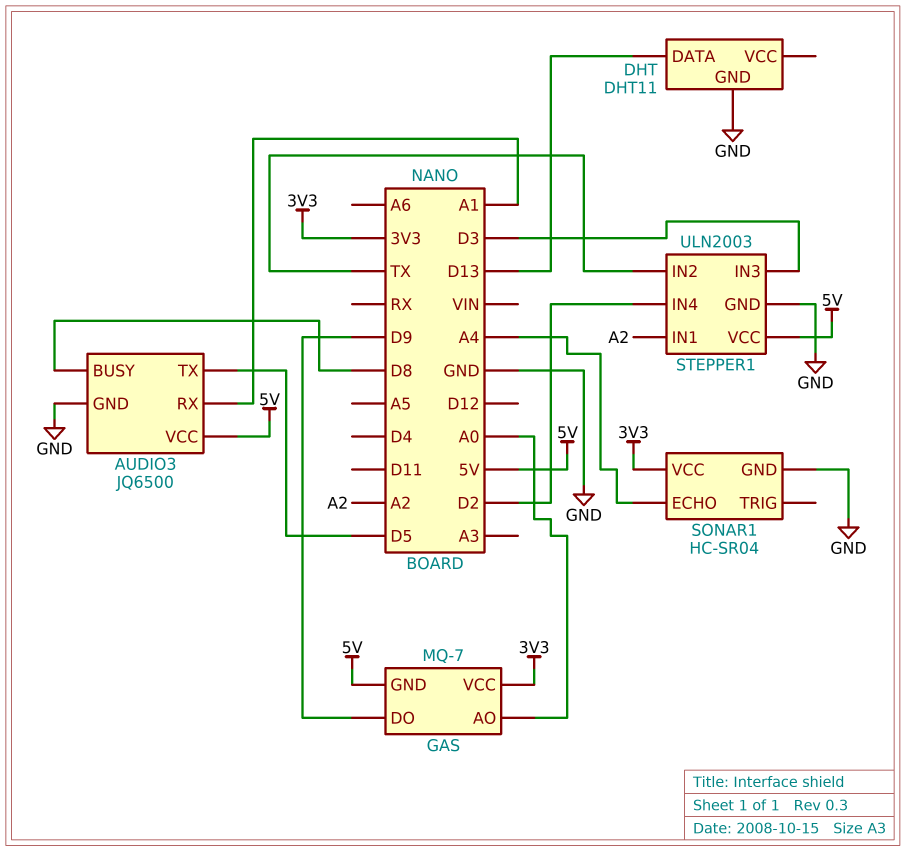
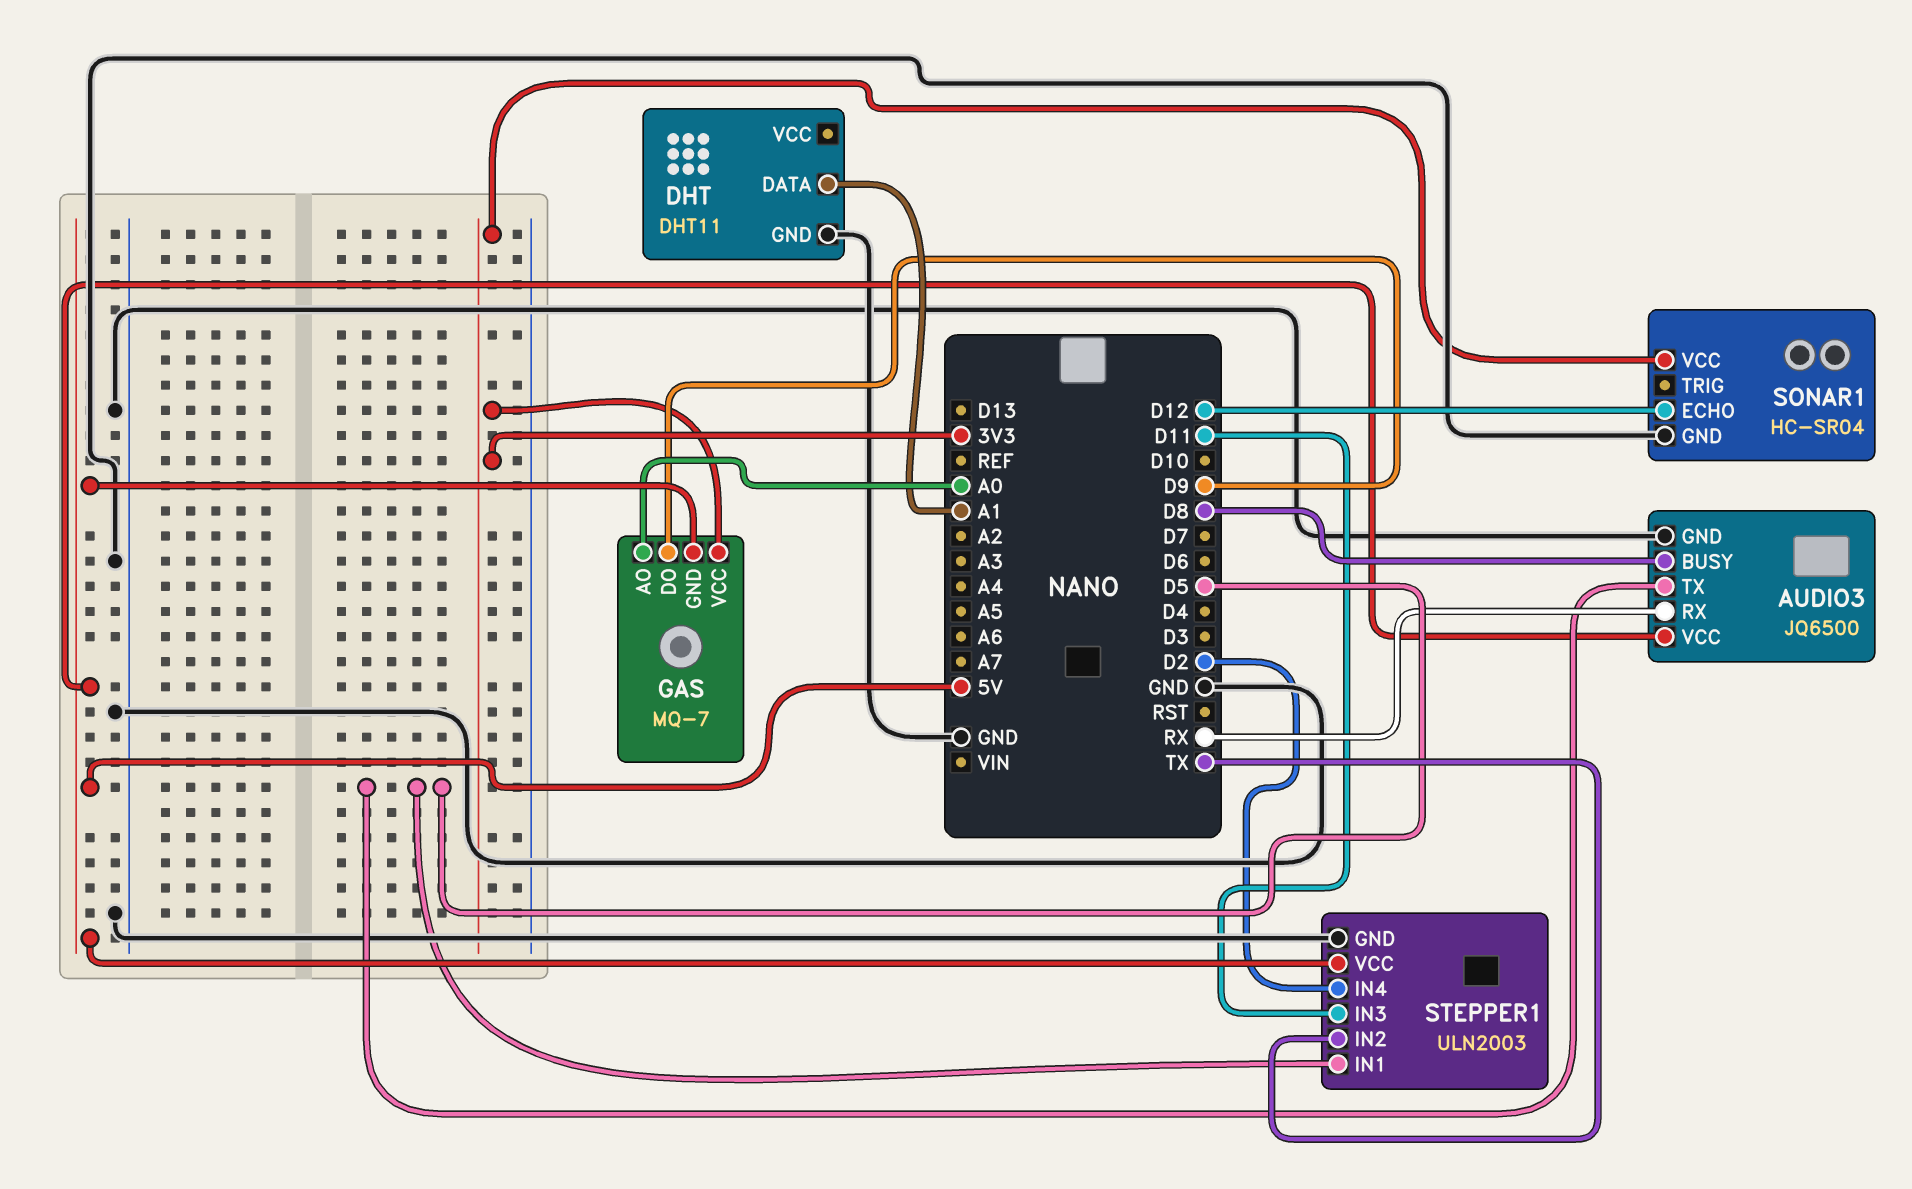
AUDIO3 pin RX: A1 -> RX
DHT pin DATA: D13 -> A1
SONAR1 pin ECHO: A4 -> D12
STEPPER1 pin IN1: A2 -> D5
STEPPER1 pin IN3: D3 -> D11

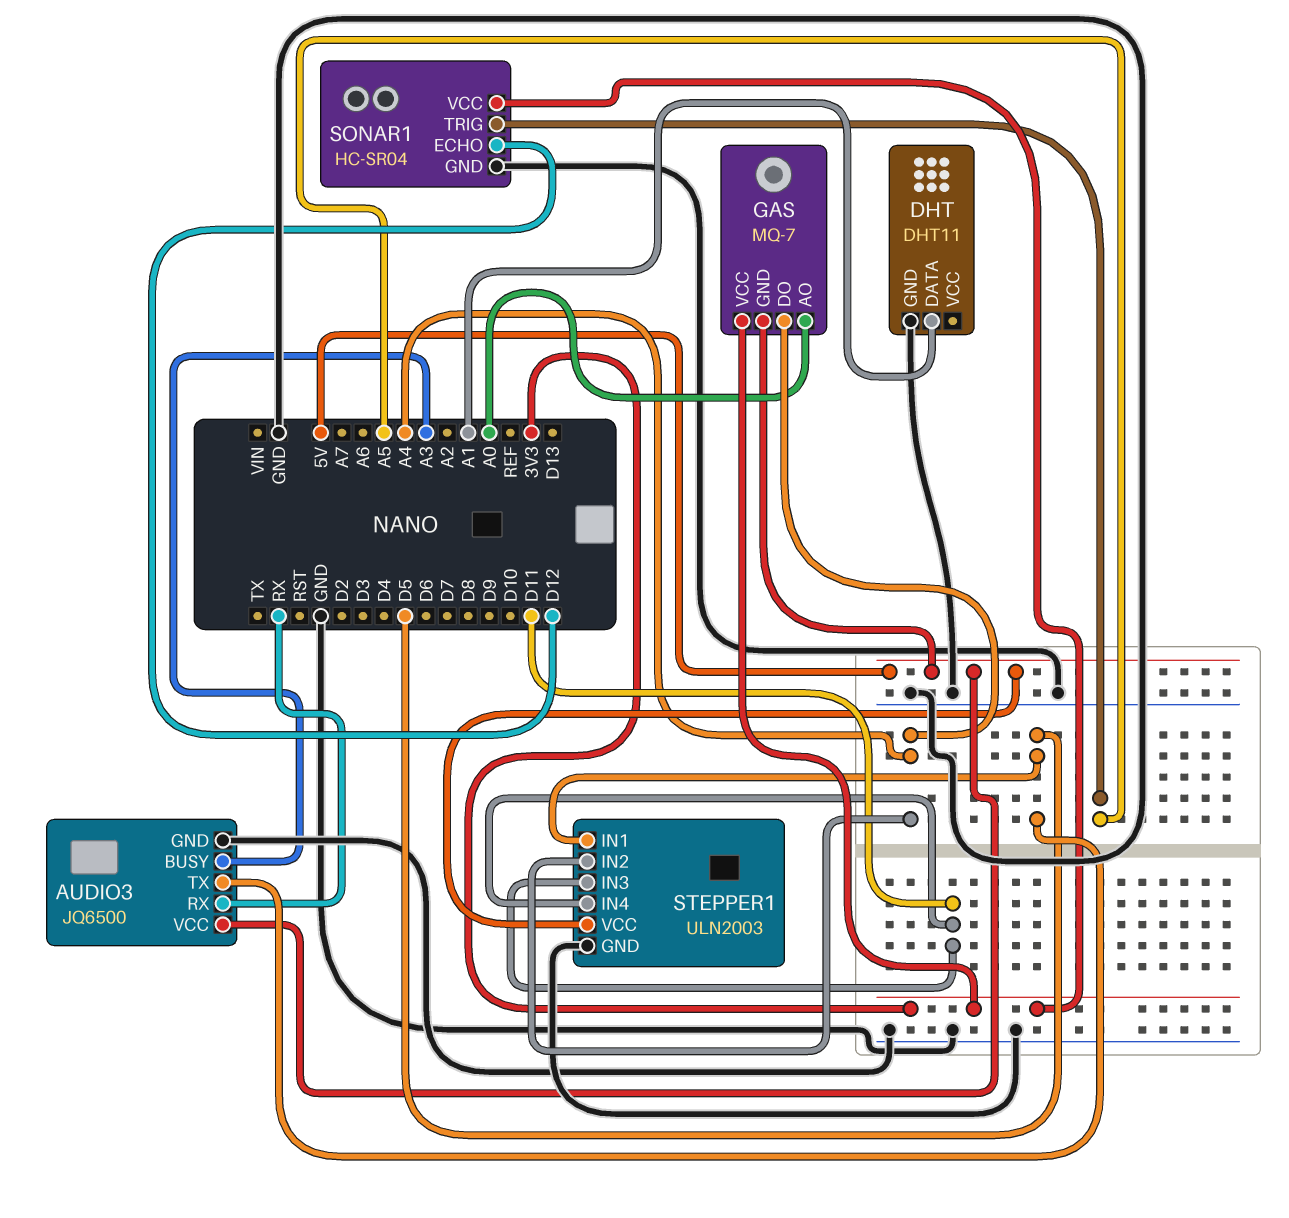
AUDIO3 pin BUSY: D8 -> A3
GAS pin DO: D9 -> A4
SONAR1 pin TRIG: none -> A5
STEPPER1 pin IN2: TX -> A4
STEPPER1 pin IN4: D2 -> D11

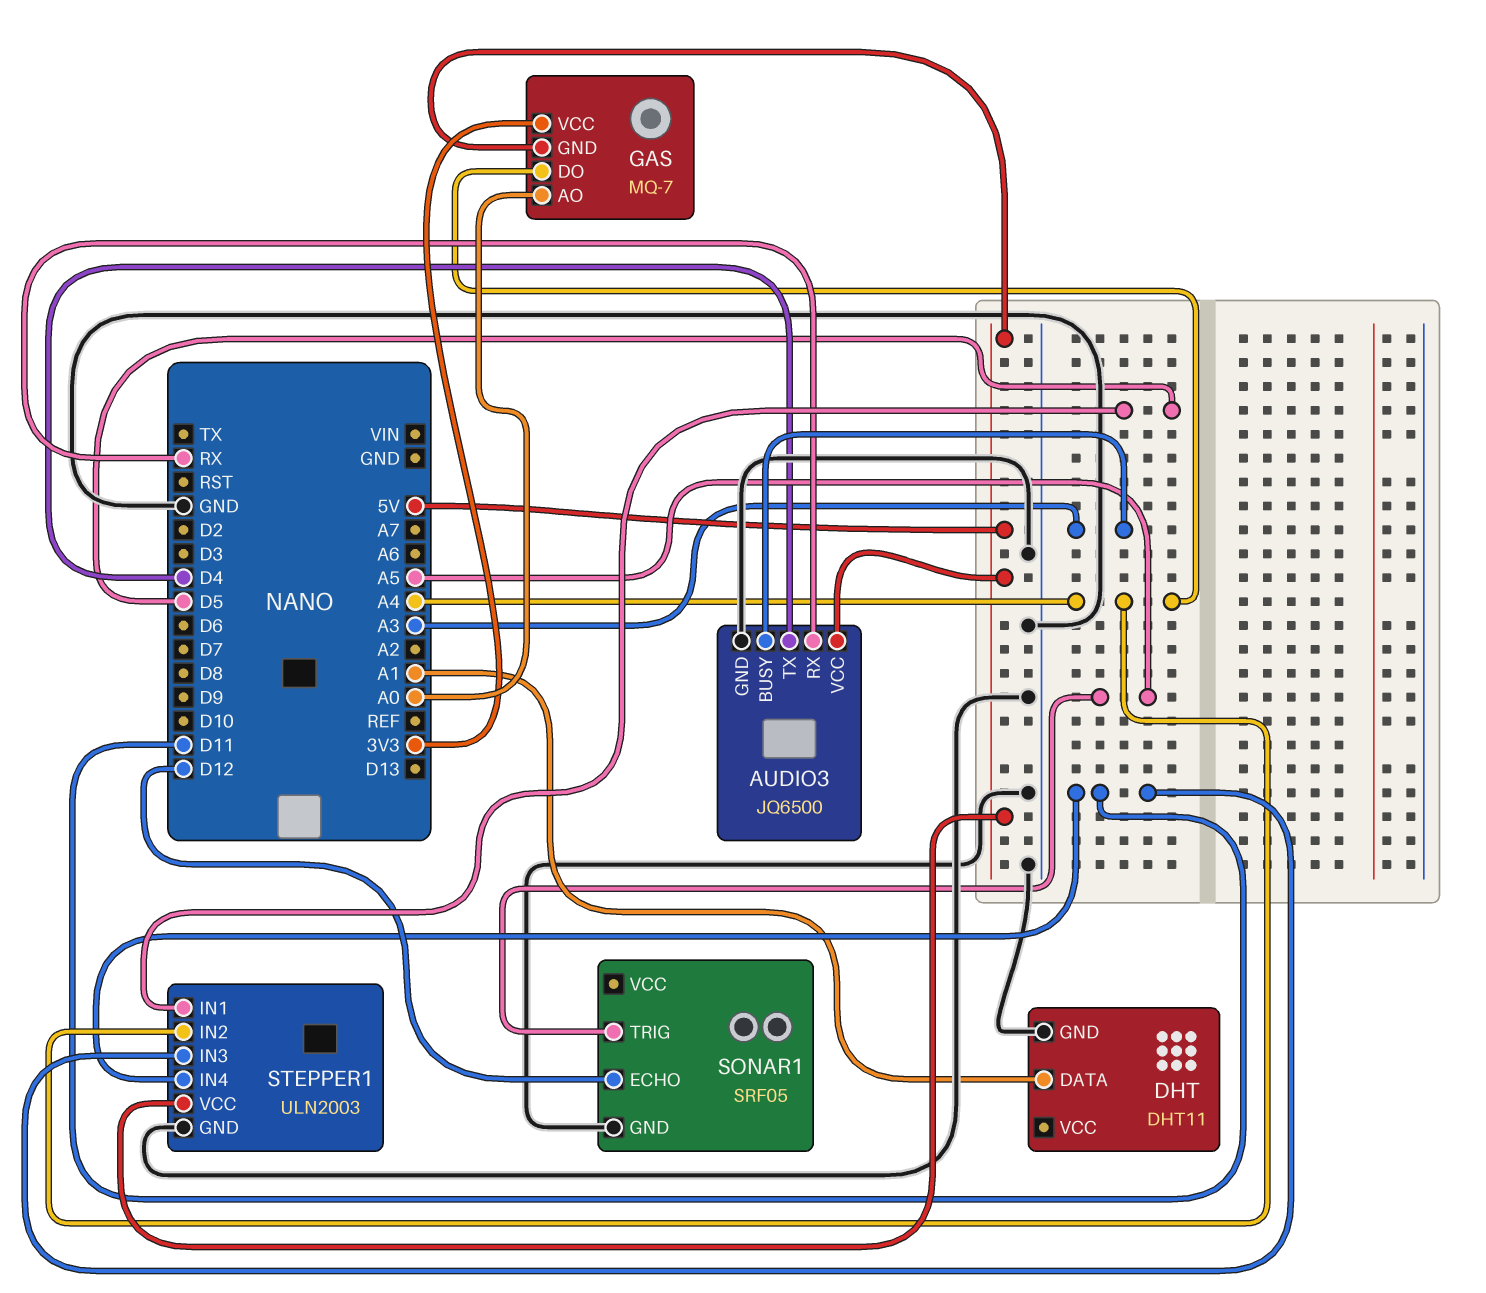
AUDIO3 pin TX: D5 -> D4
SONAR1: HC-SR04 -> SRF05
SONAR1 pin VCC: 3V3 -> none

